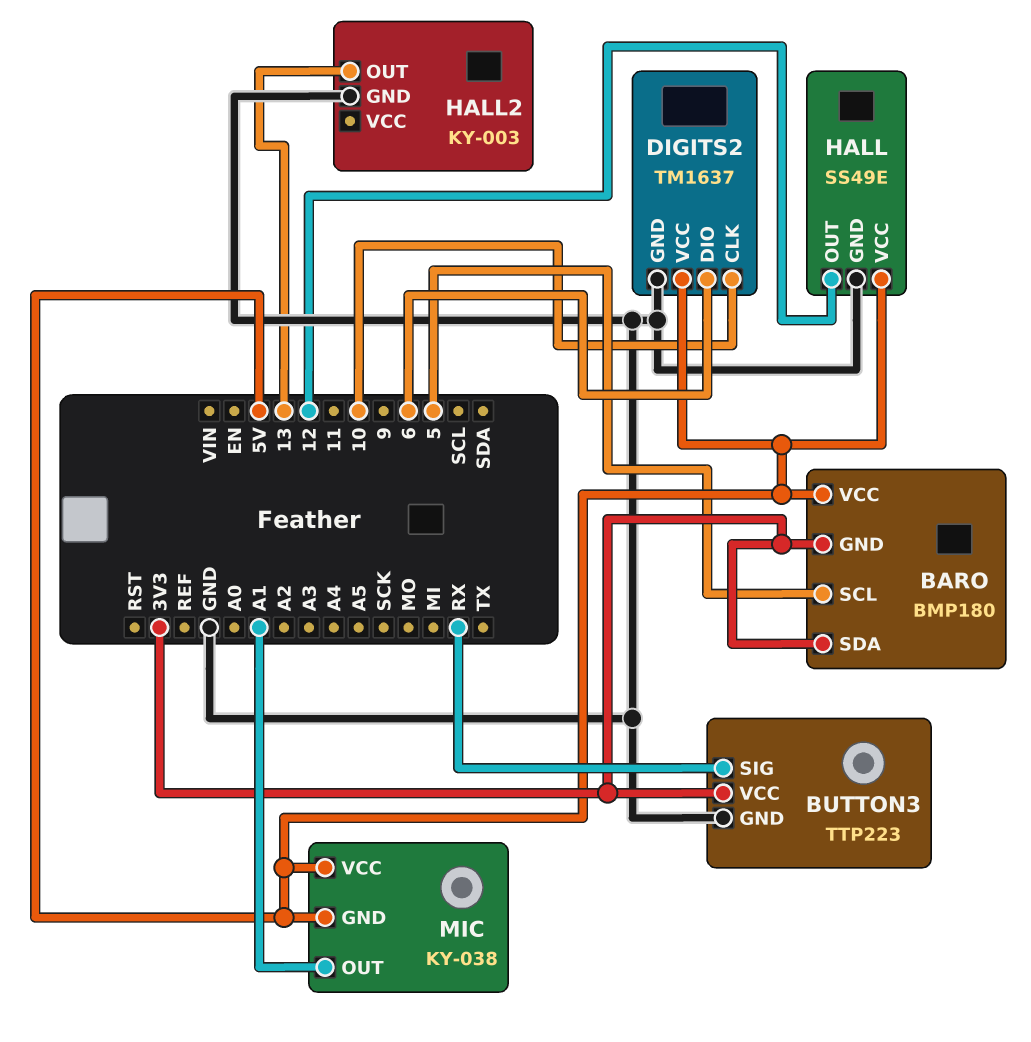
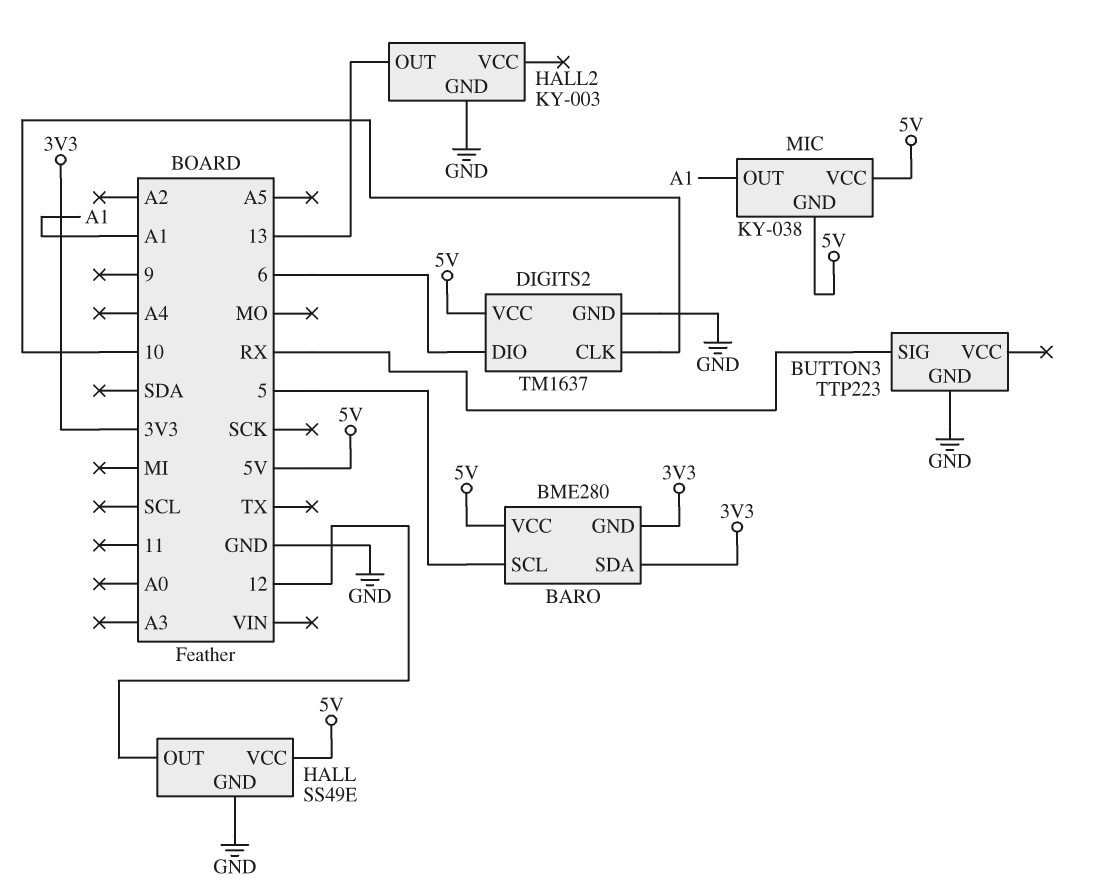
BARO: BMP180 -> BME280
BUTTON3 pin VCC: 3V3 -> none

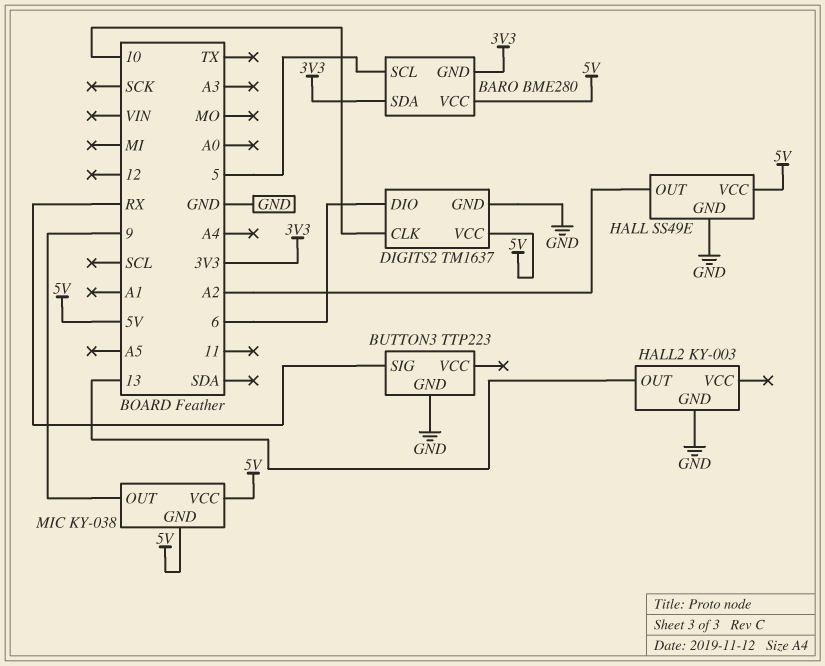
HALL pin OUT: 12 -> A2
MIC pin OUT: A1 -> 9

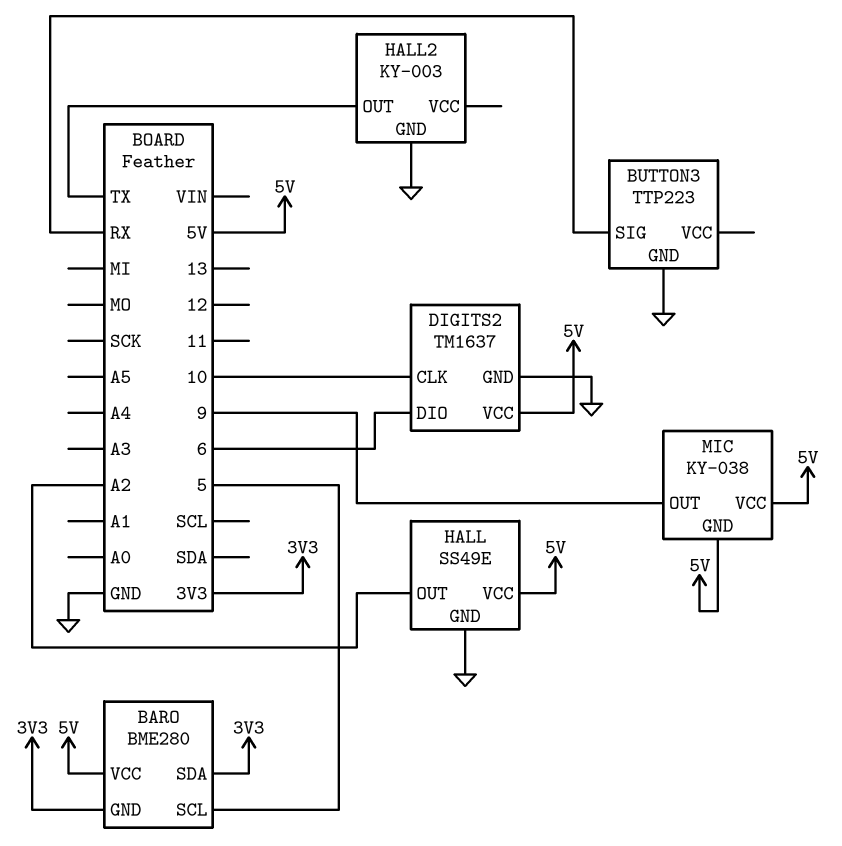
HALL2 pin OUT: 13 -> TX

